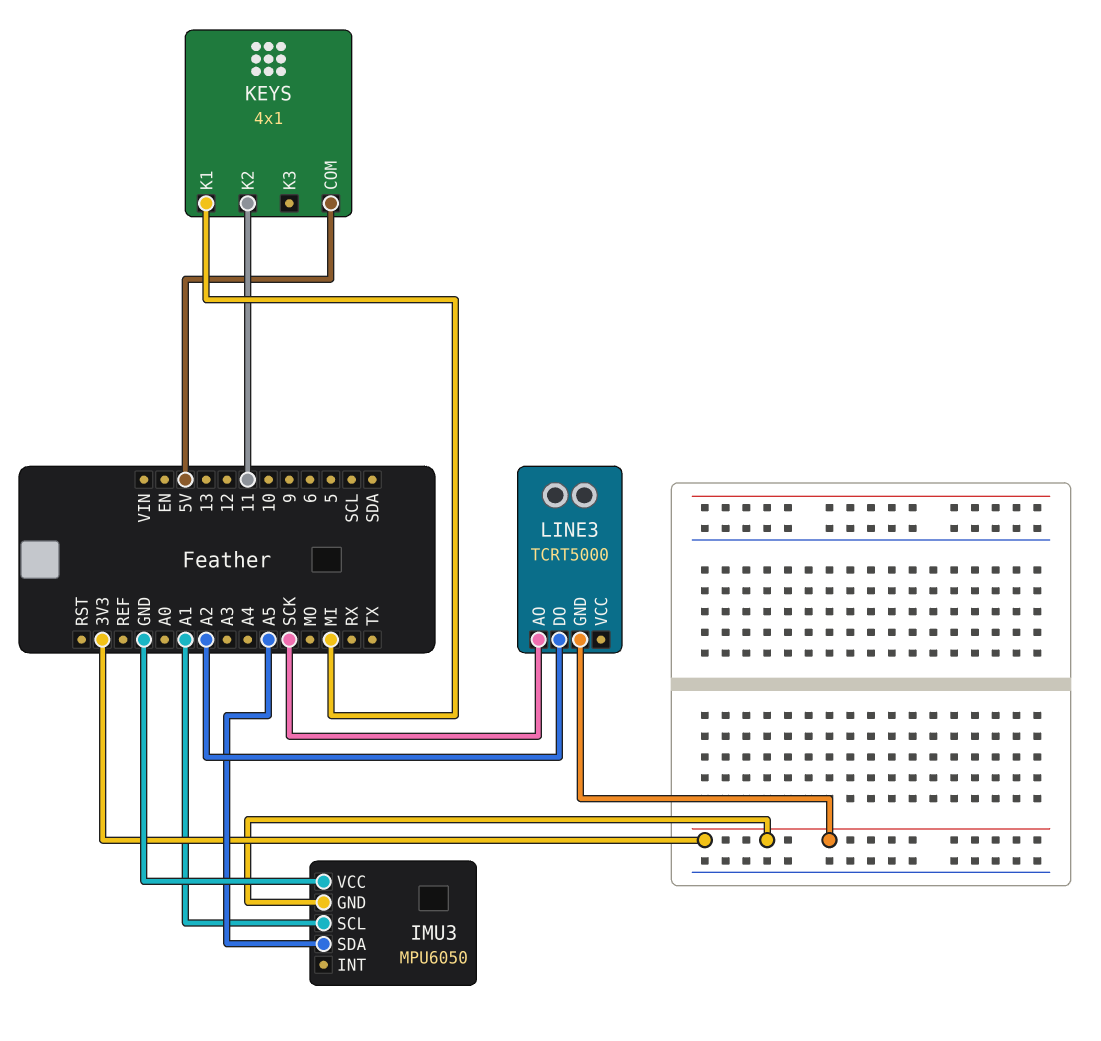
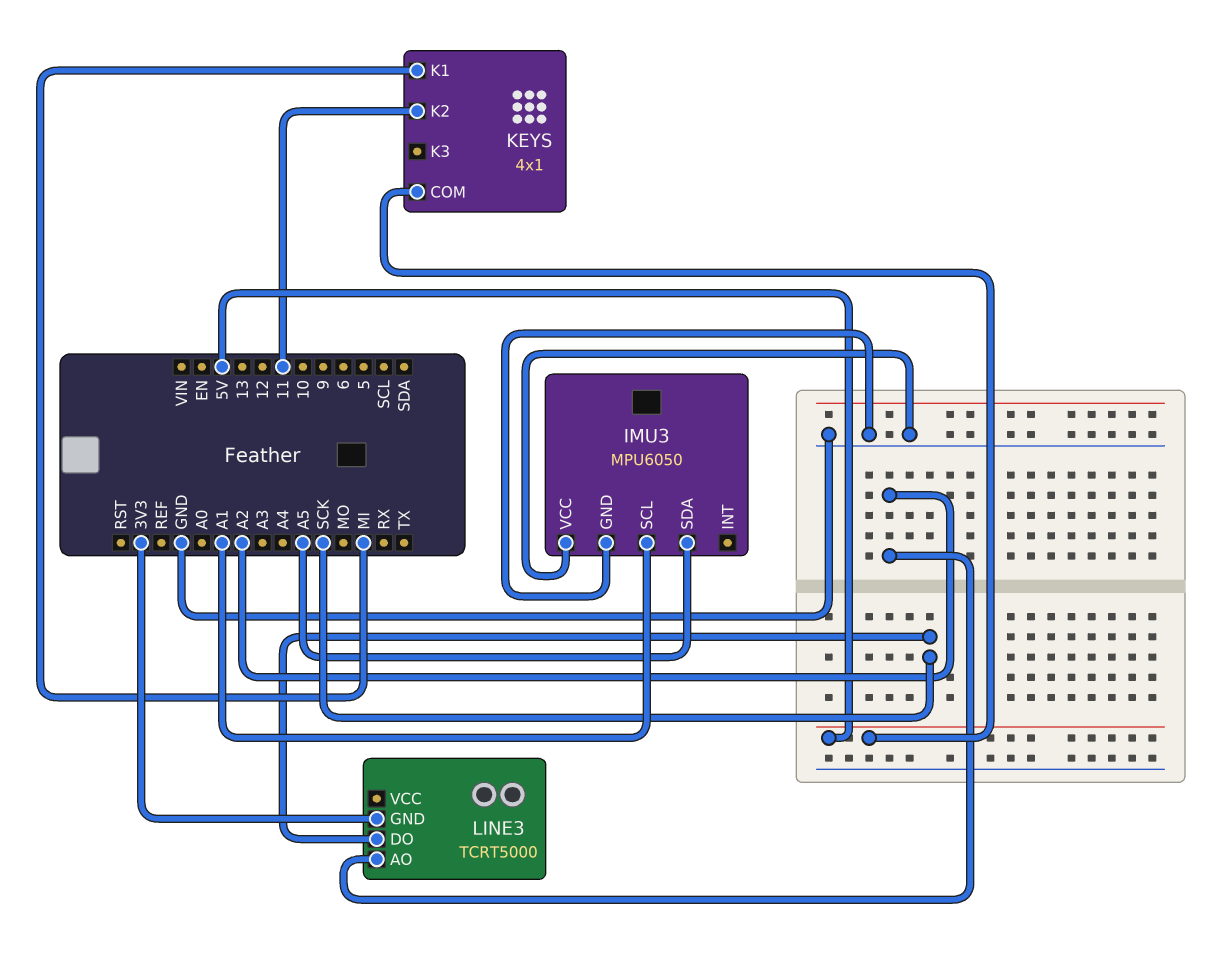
IMU3 pin GND: 3V3 -> GND
LINE3 pin AO: SCK -> A2
LINE3 pin DO: A2 -> SCK

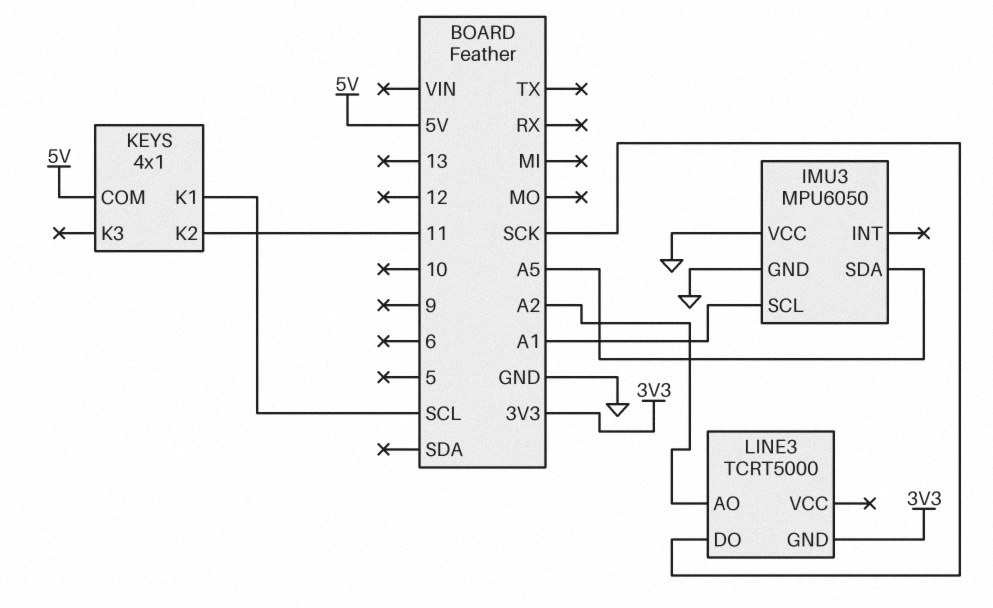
KEYS pin K1: MI -> SCL

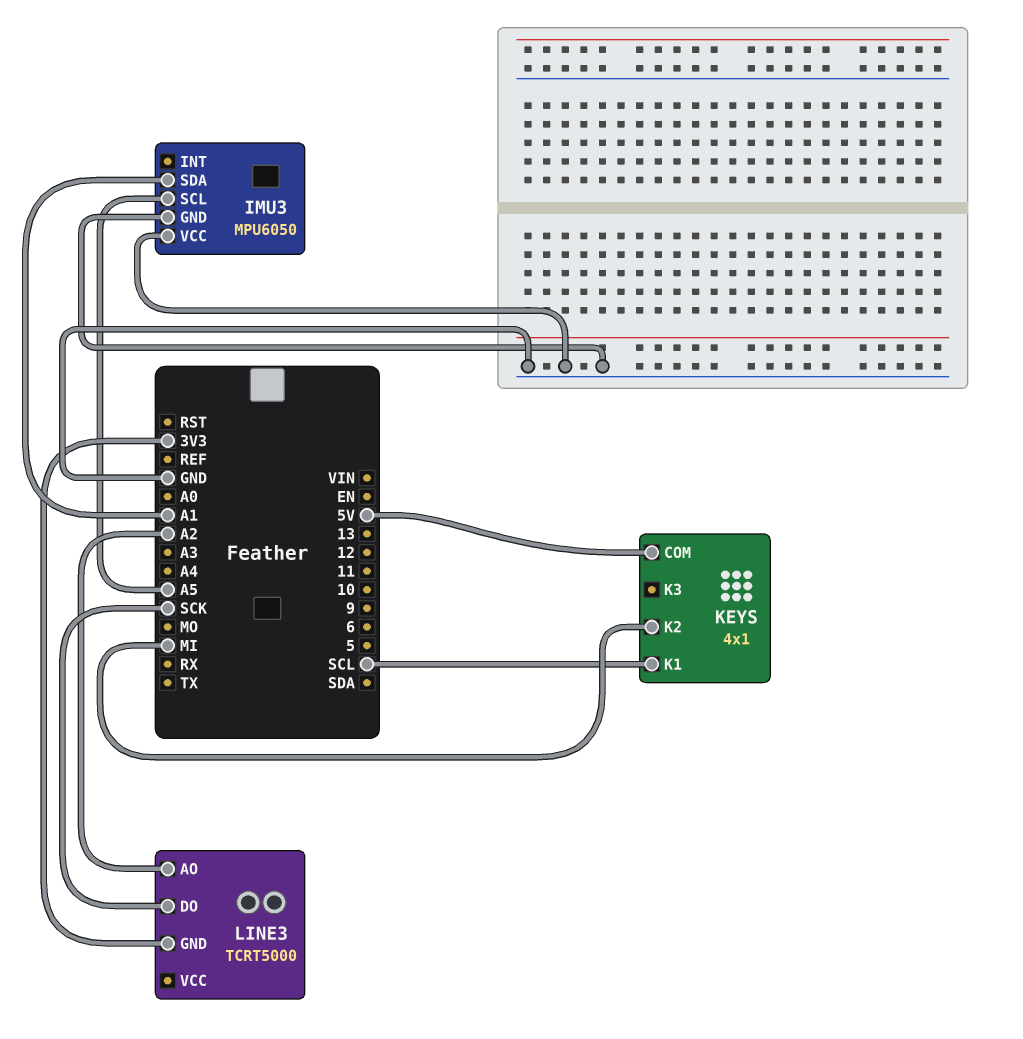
IMU3 pin SCL: A1 -> A5
IMU3 pin SDA: A5 -> A1
KEYS pin K2: 11 -> MI

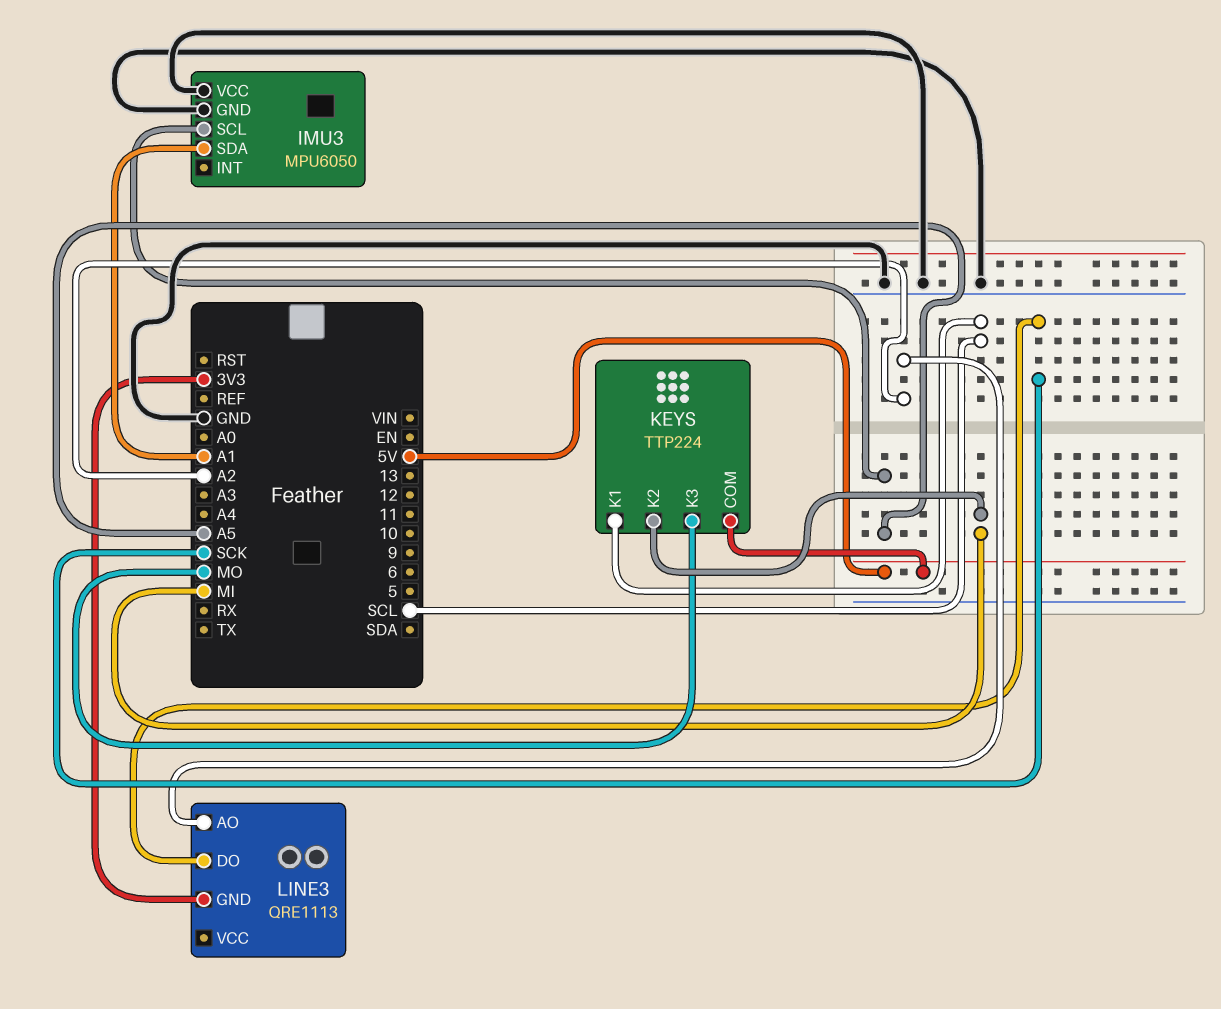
KEYS: 4x1 -> TTP224
KEYS pin K3: none -> MO
LINE3: TCRT5000 -> QRE1113

